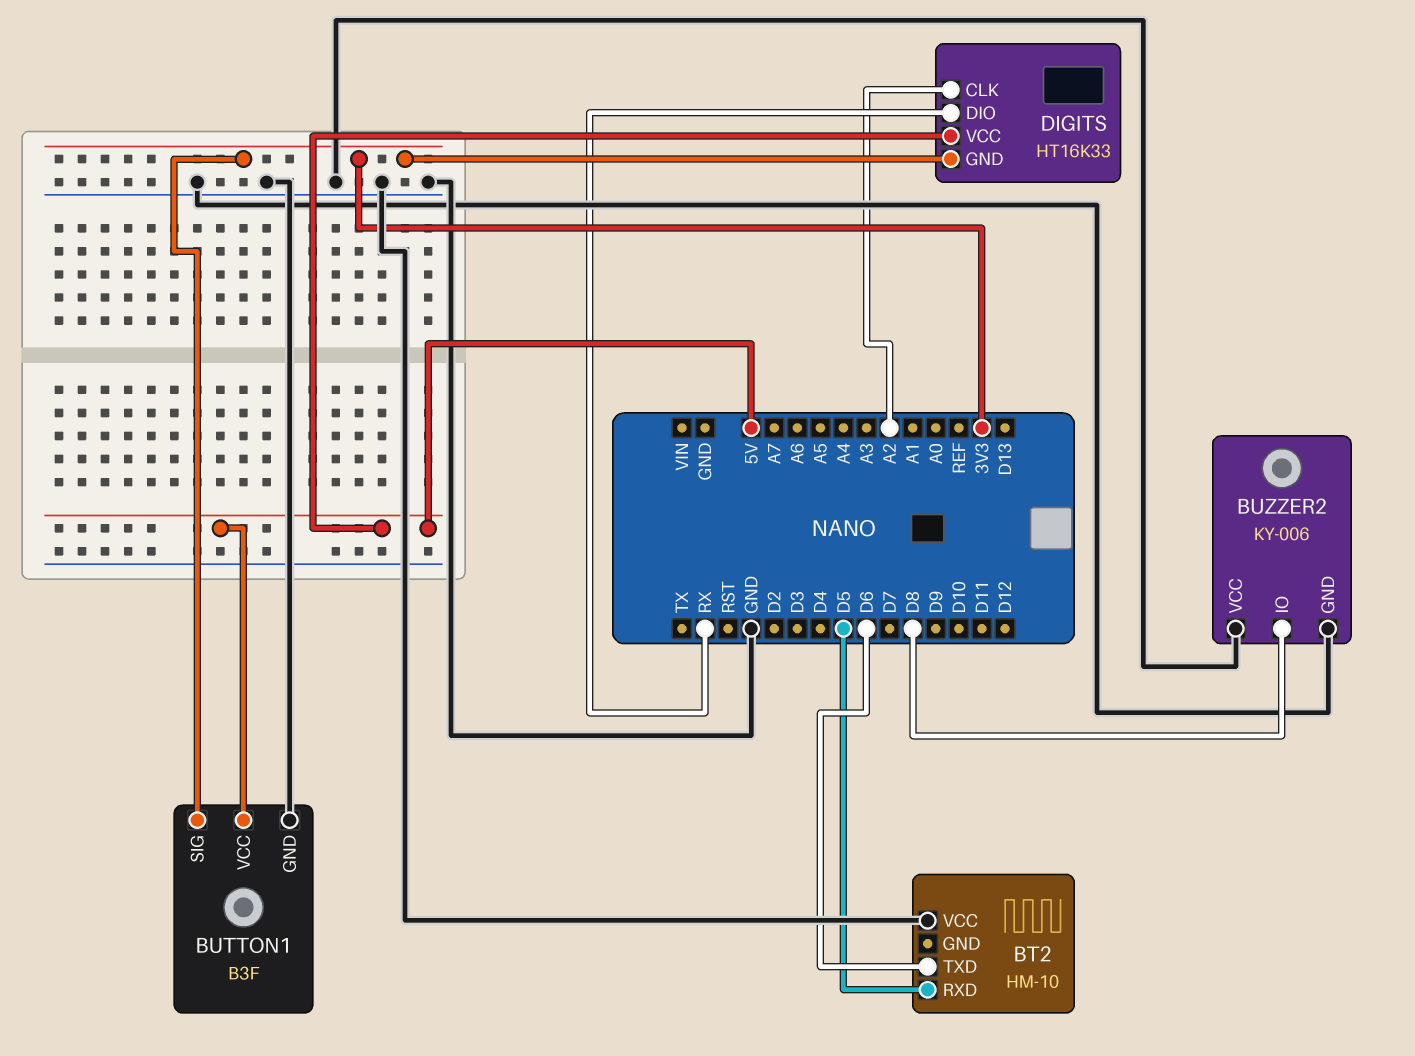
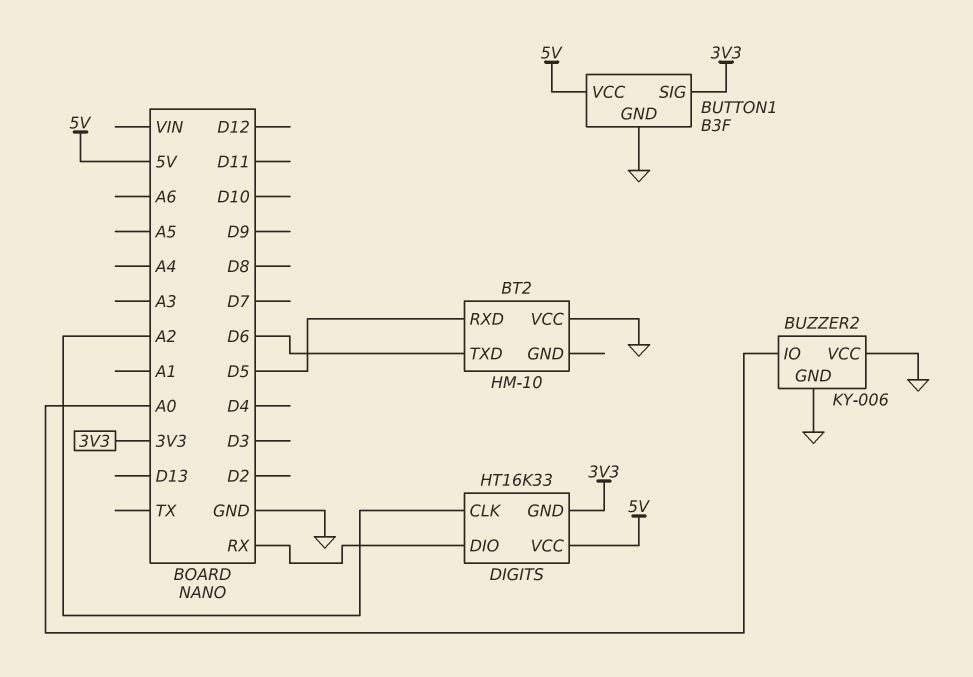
BUZZER2 pin IO: D8 -> A0

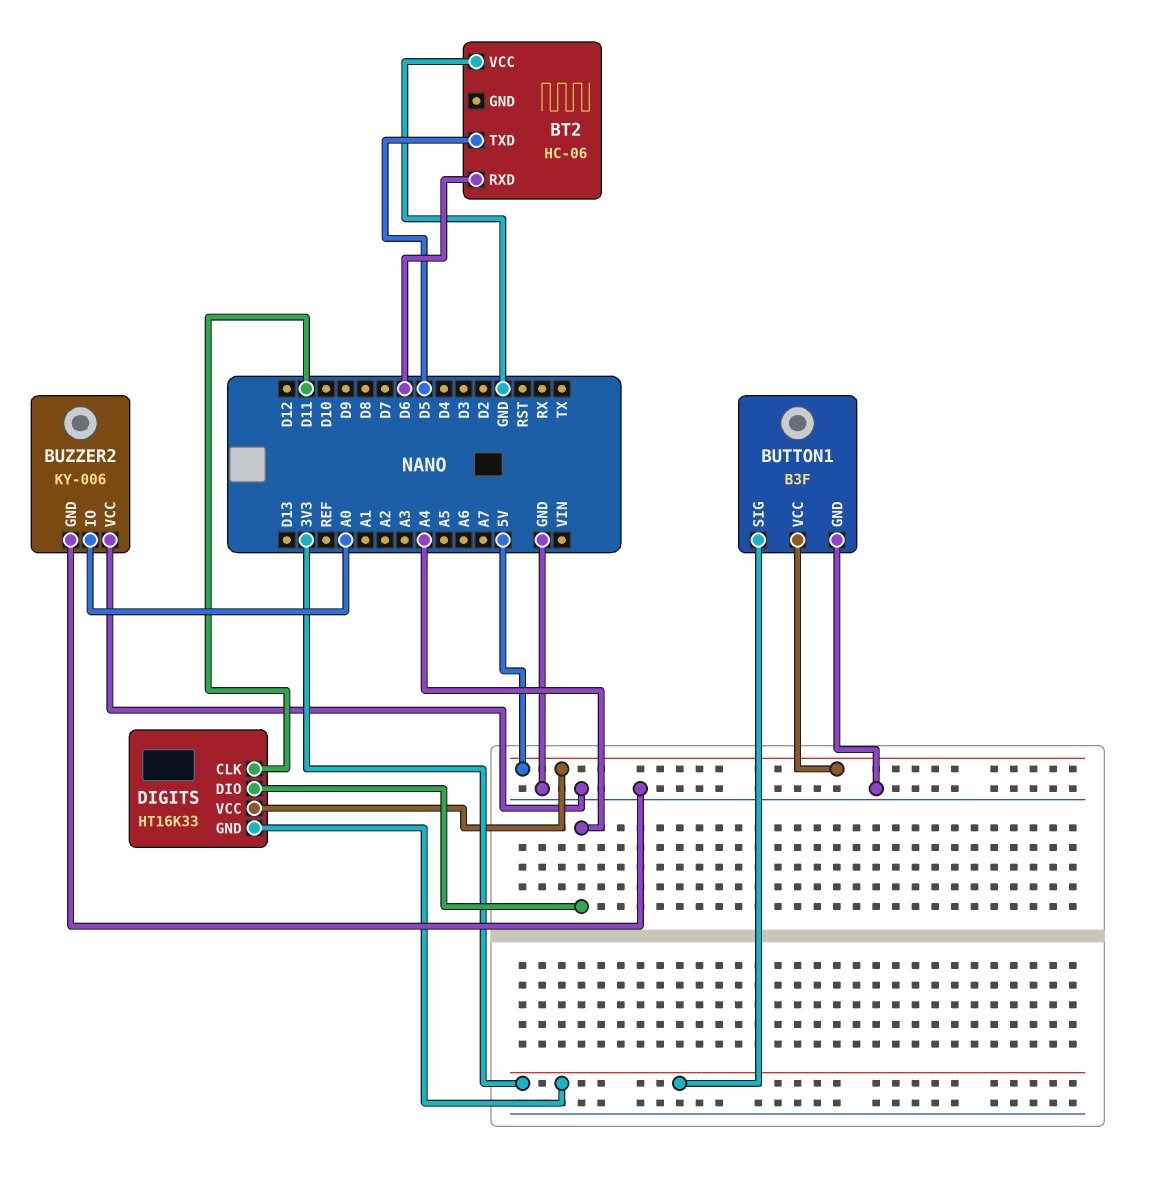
BT2: HM-10 -> HC-06
BT2 pin RXD: D5 -> D6
BT2 pin TXD: D6 -> D5
DIGITS pin CLK: A2 -> D11
DIGITS pin DIO: RX -> A4

